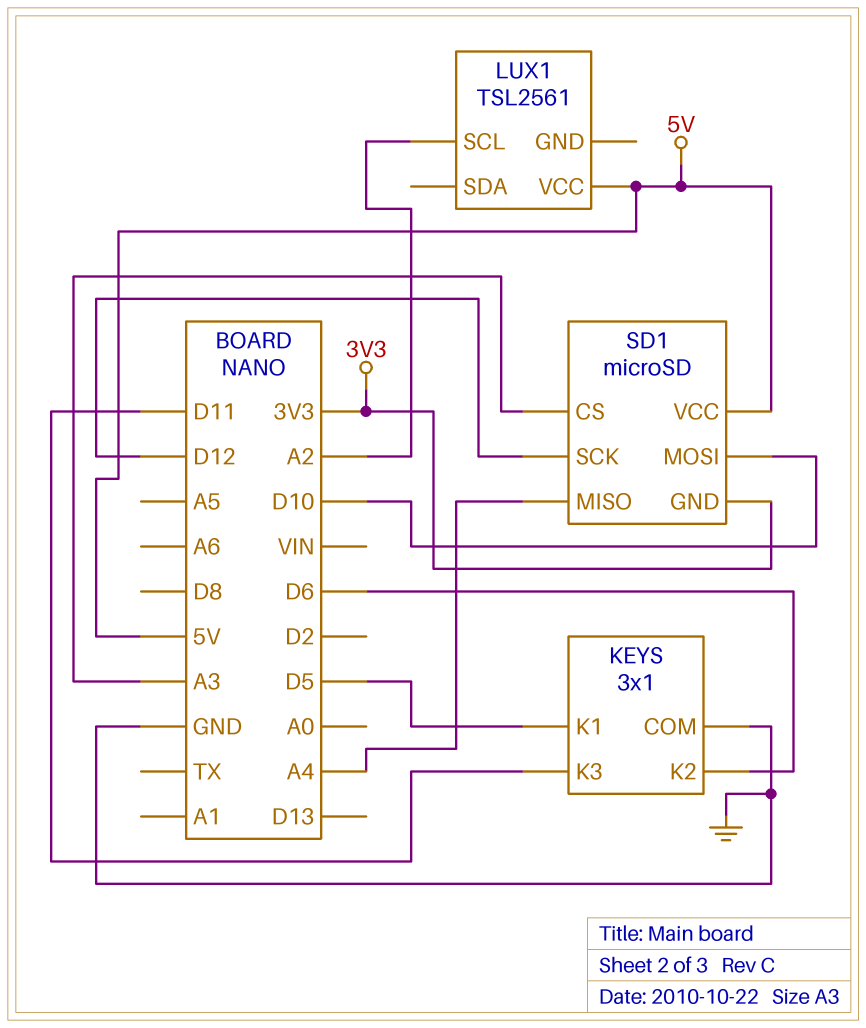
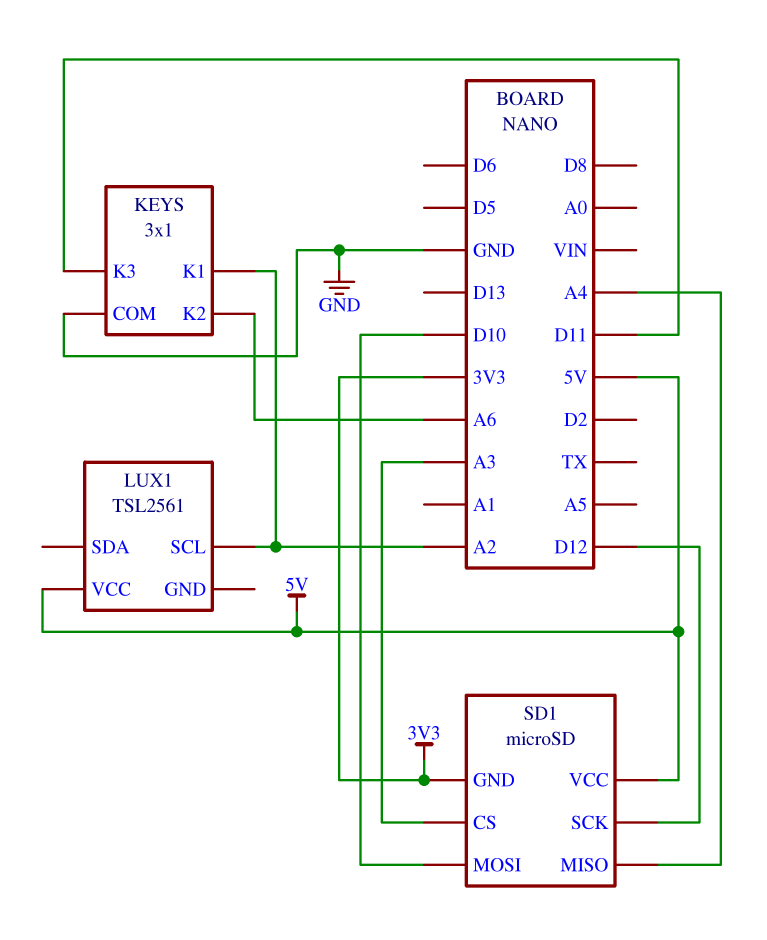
KEYS pin K1: D5 -> A2
KEYS pin K2: D6 -> A6

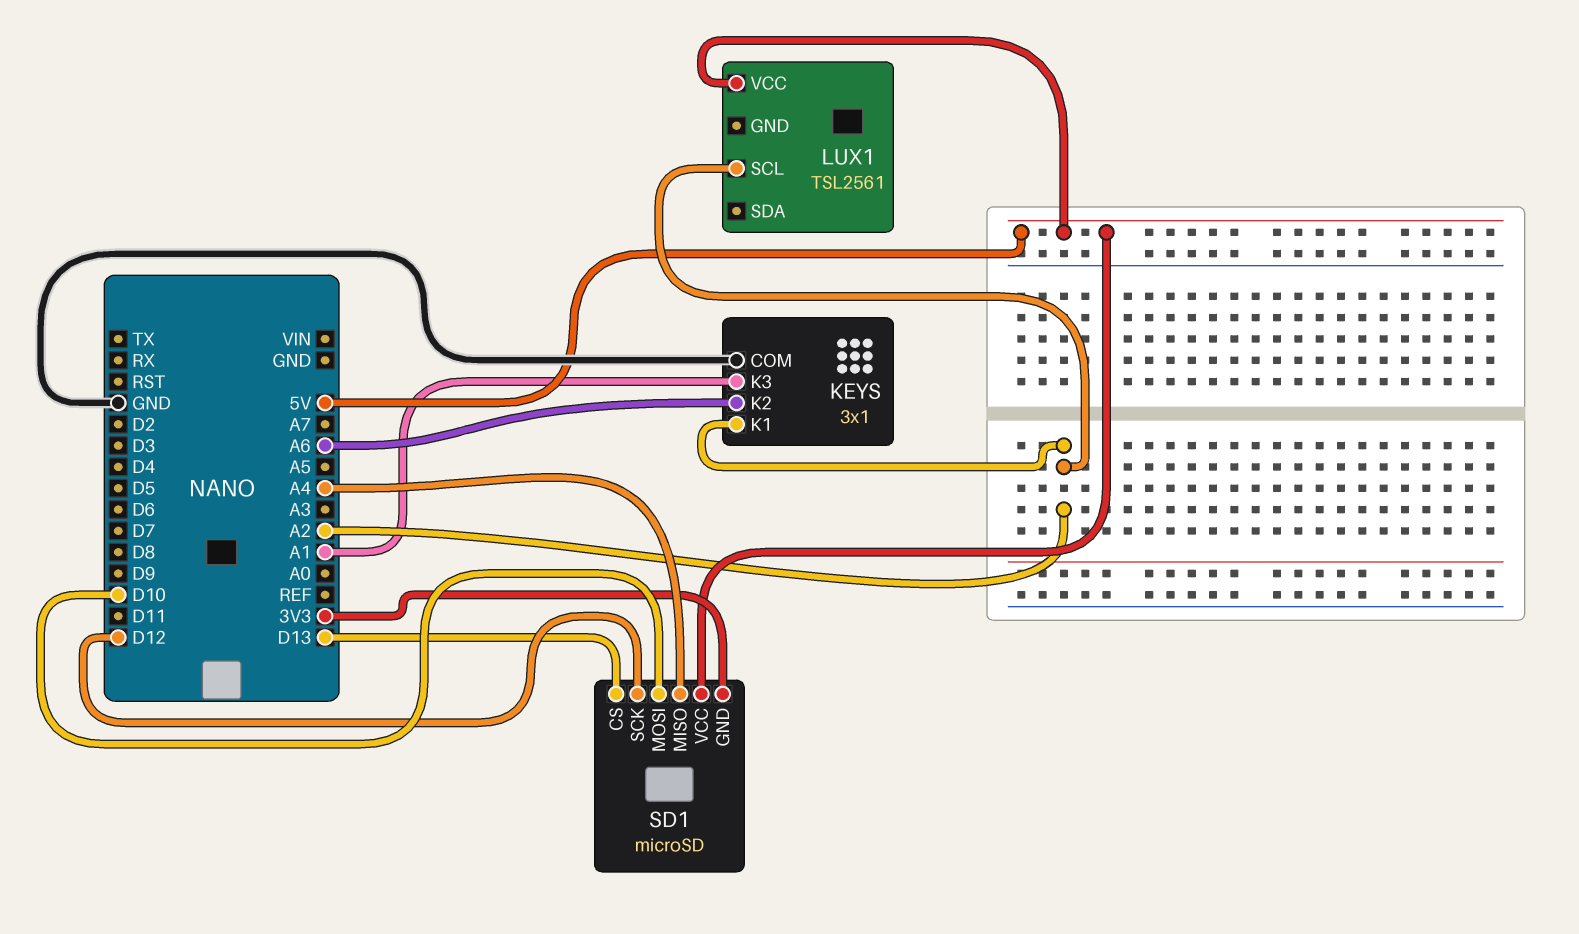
KEYS pin K3: D11 -> A1
SD1 pin CS: A3 -> D13

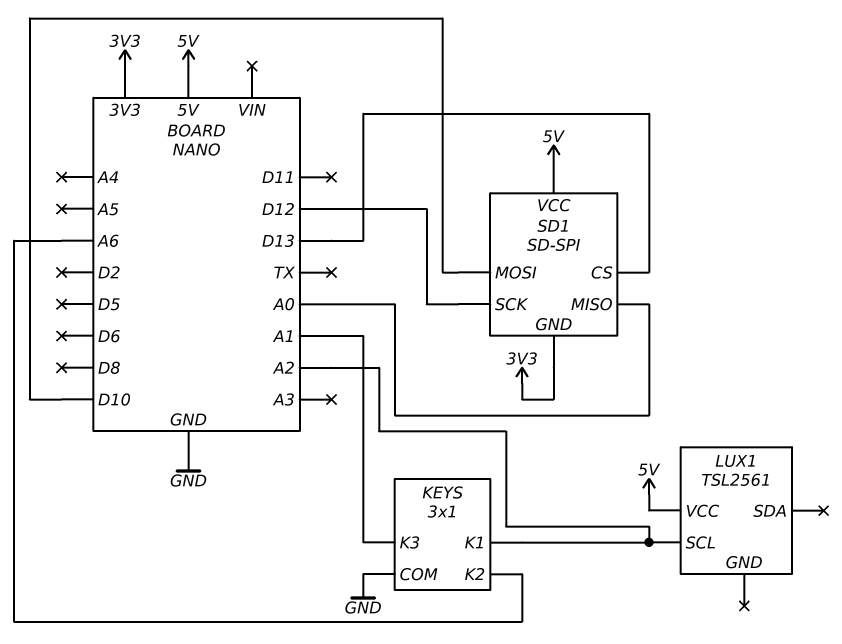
SD1: microSD -> SD-SPI
SD1 pin MISO: A4 -> A0

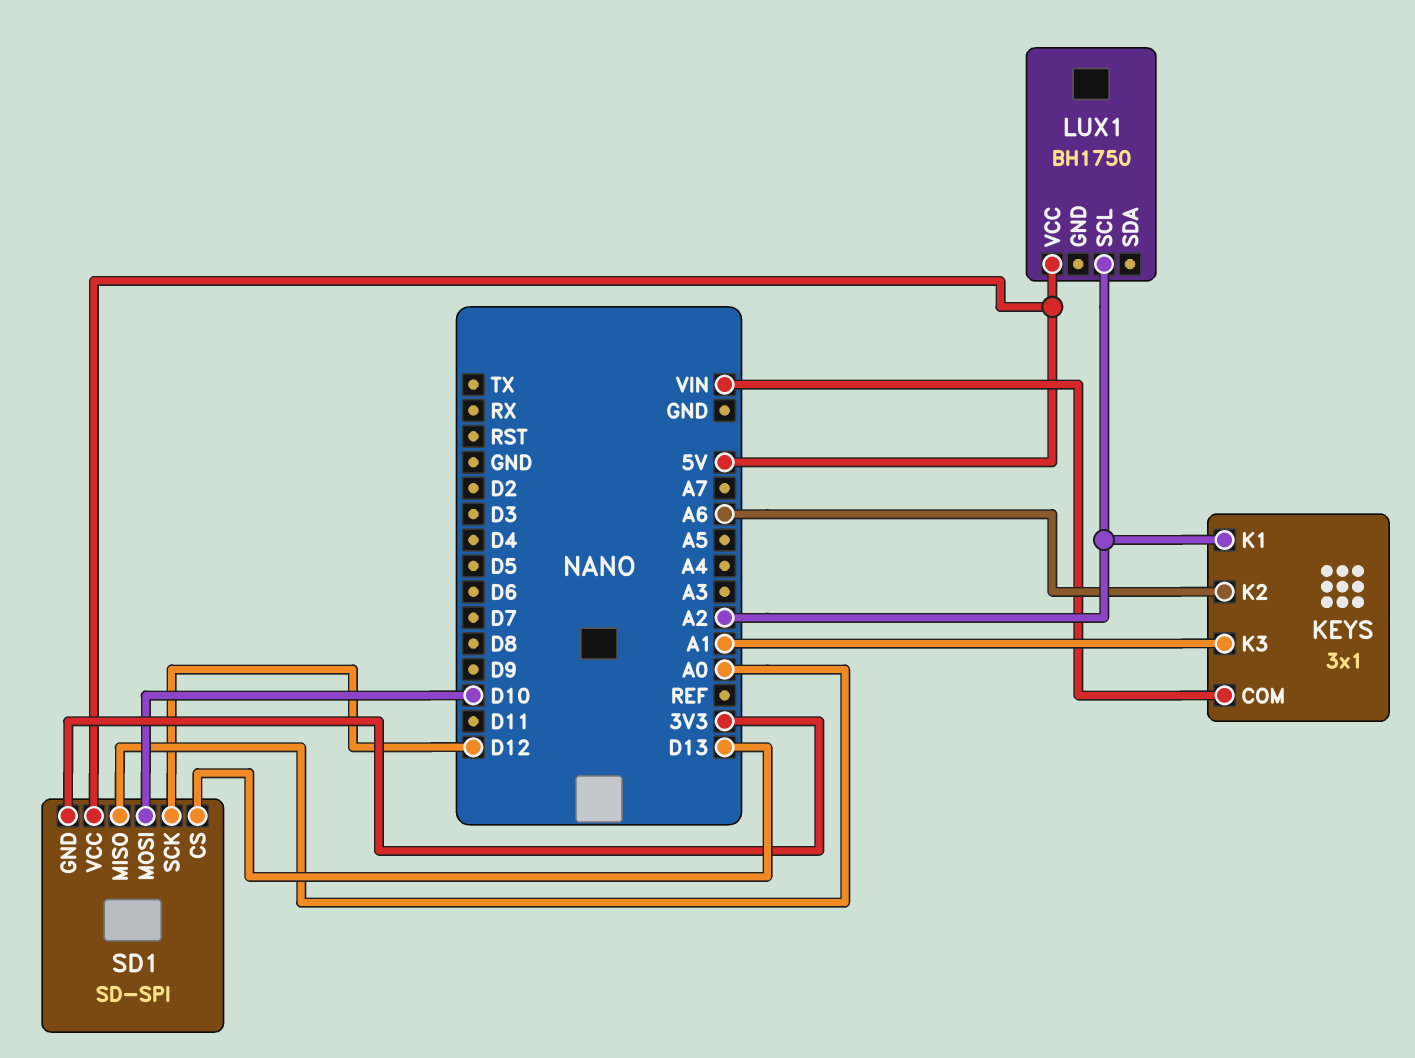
KEYS pin COM: GND -> VIN
LUX1: TSL2561 -> BH1750

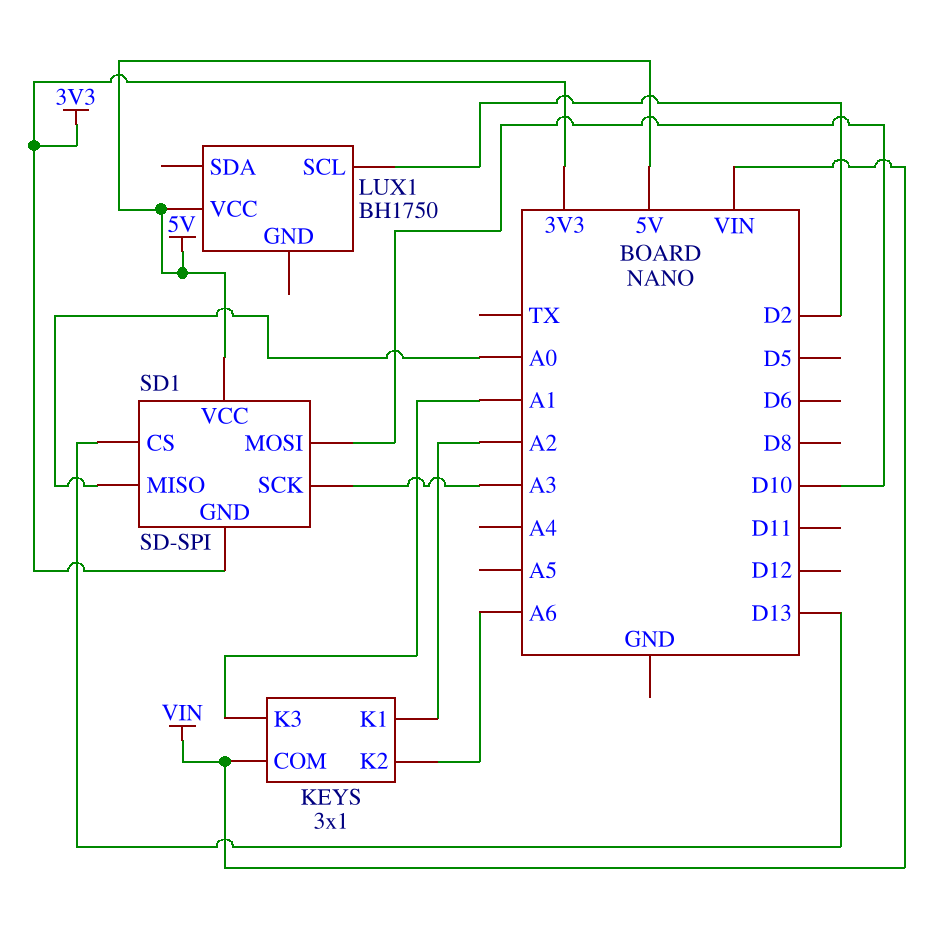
LUX1 pin SCL: A2 -> D2
SD1 pin SCK: D12 -> A3

